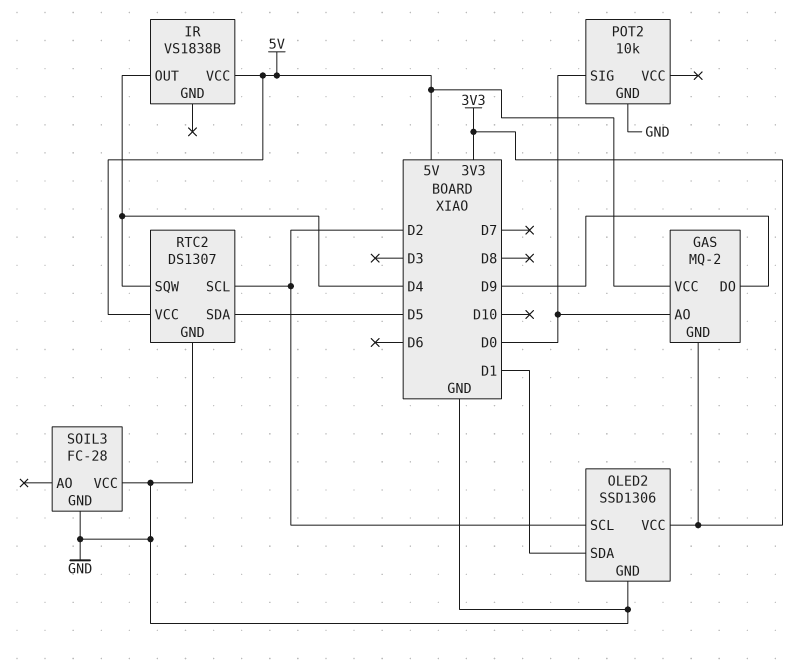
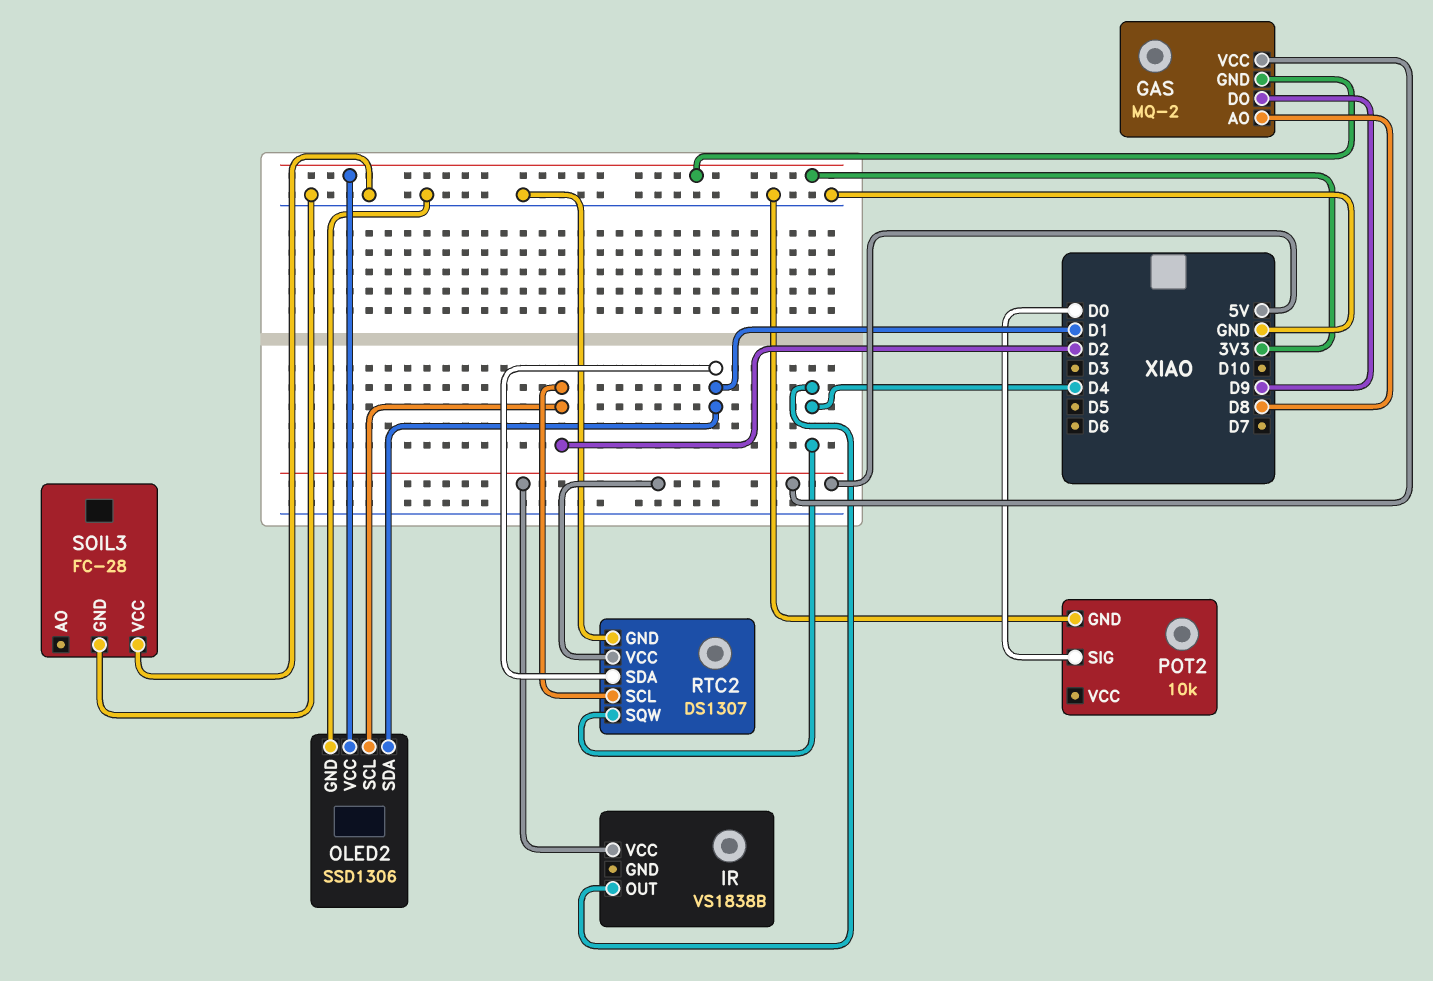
GAS pin AO: D0 -> D8
RTC2 pin SDA: D5 -> D1

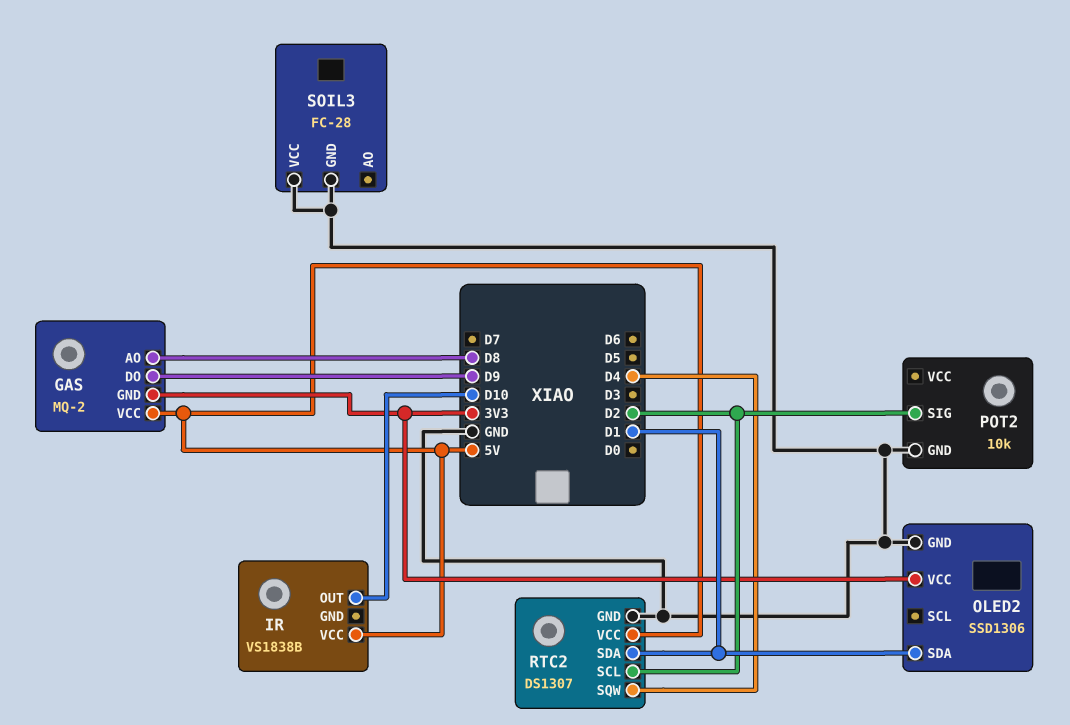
IR pin OUT: D4 -> D10
OLED2 pin SCL: D2 -> none
POT2 pin SIG: D0 -> D2

